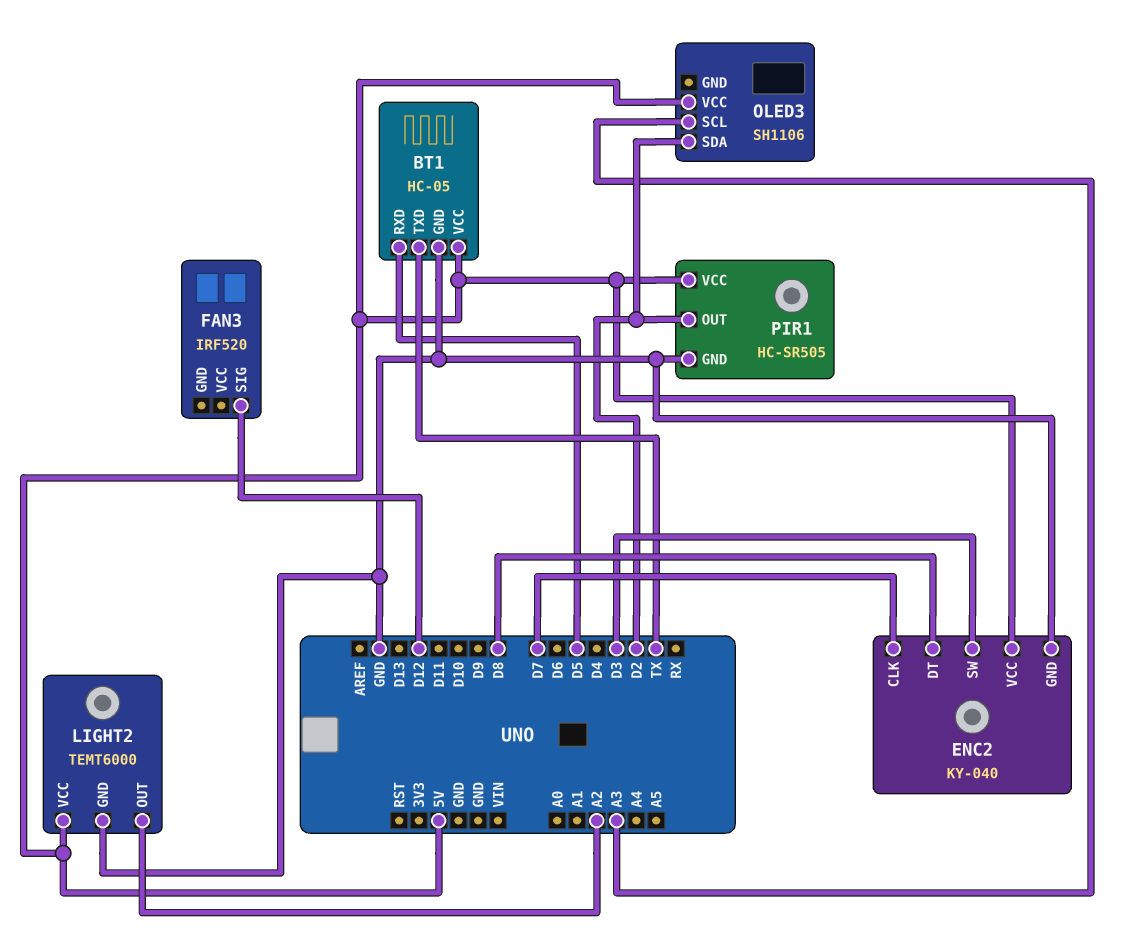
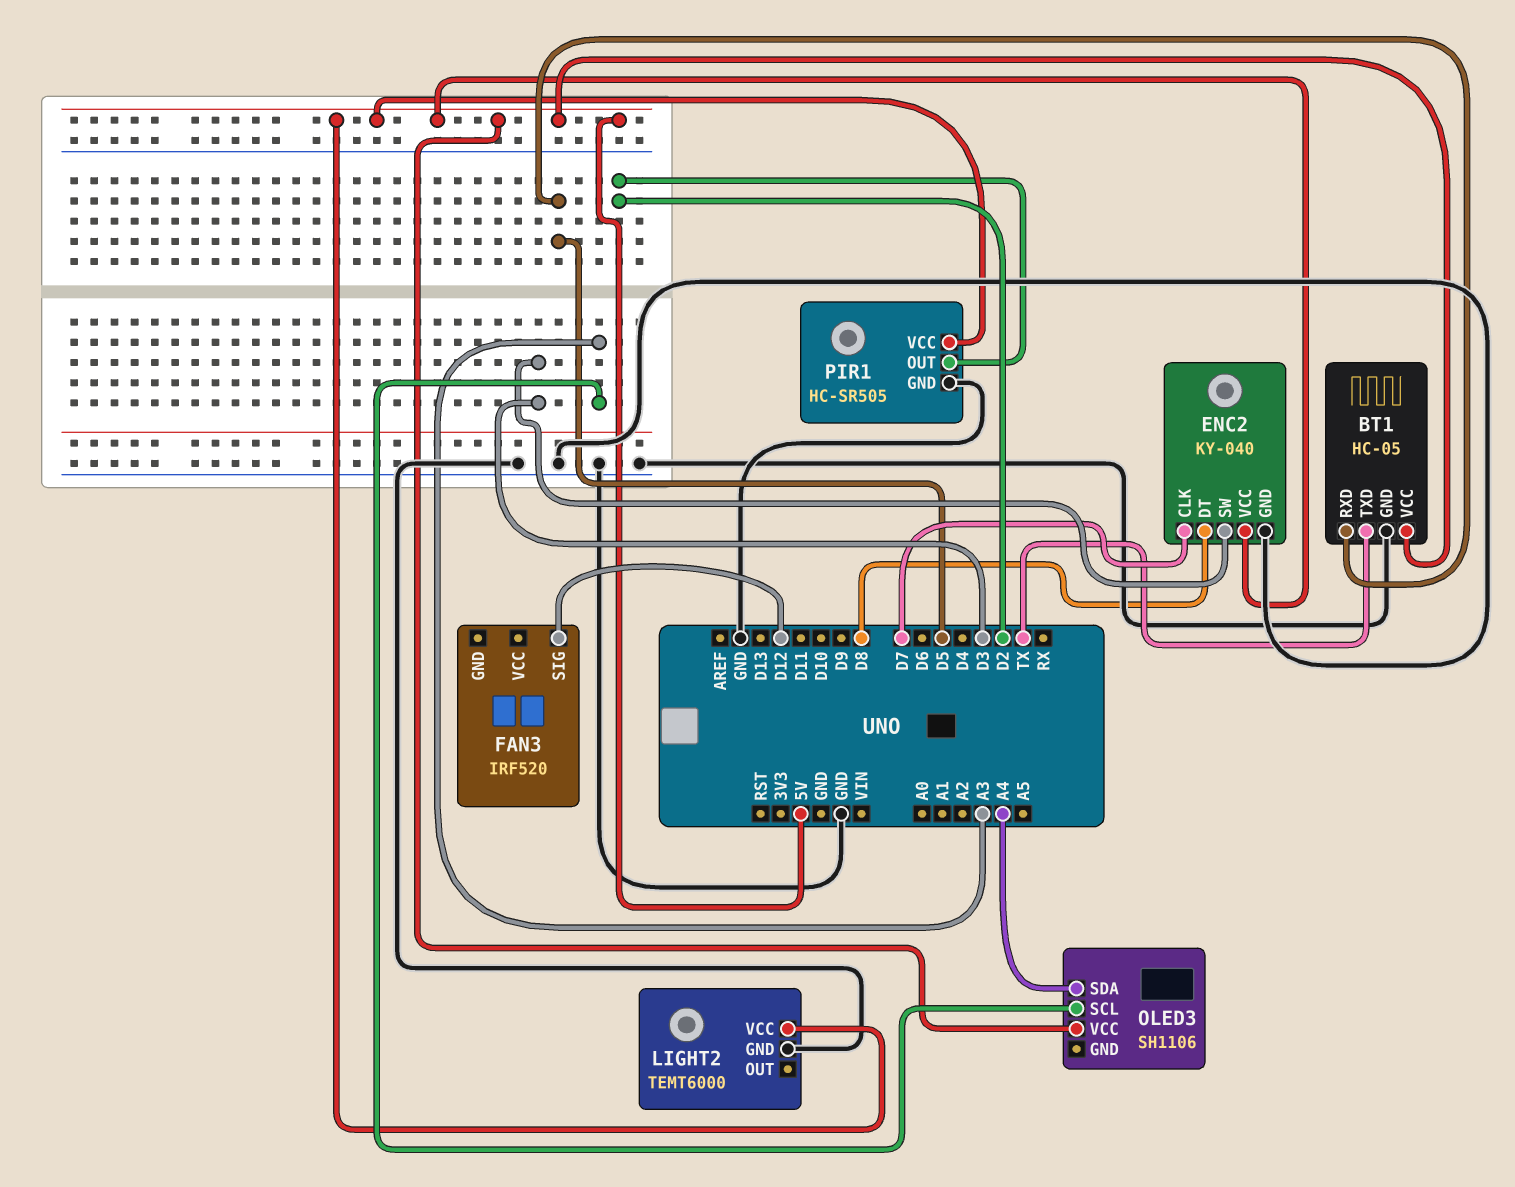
LIGHT2 pin OUT: A2 -> none
OLED3 pin SDA: D2 -> A4

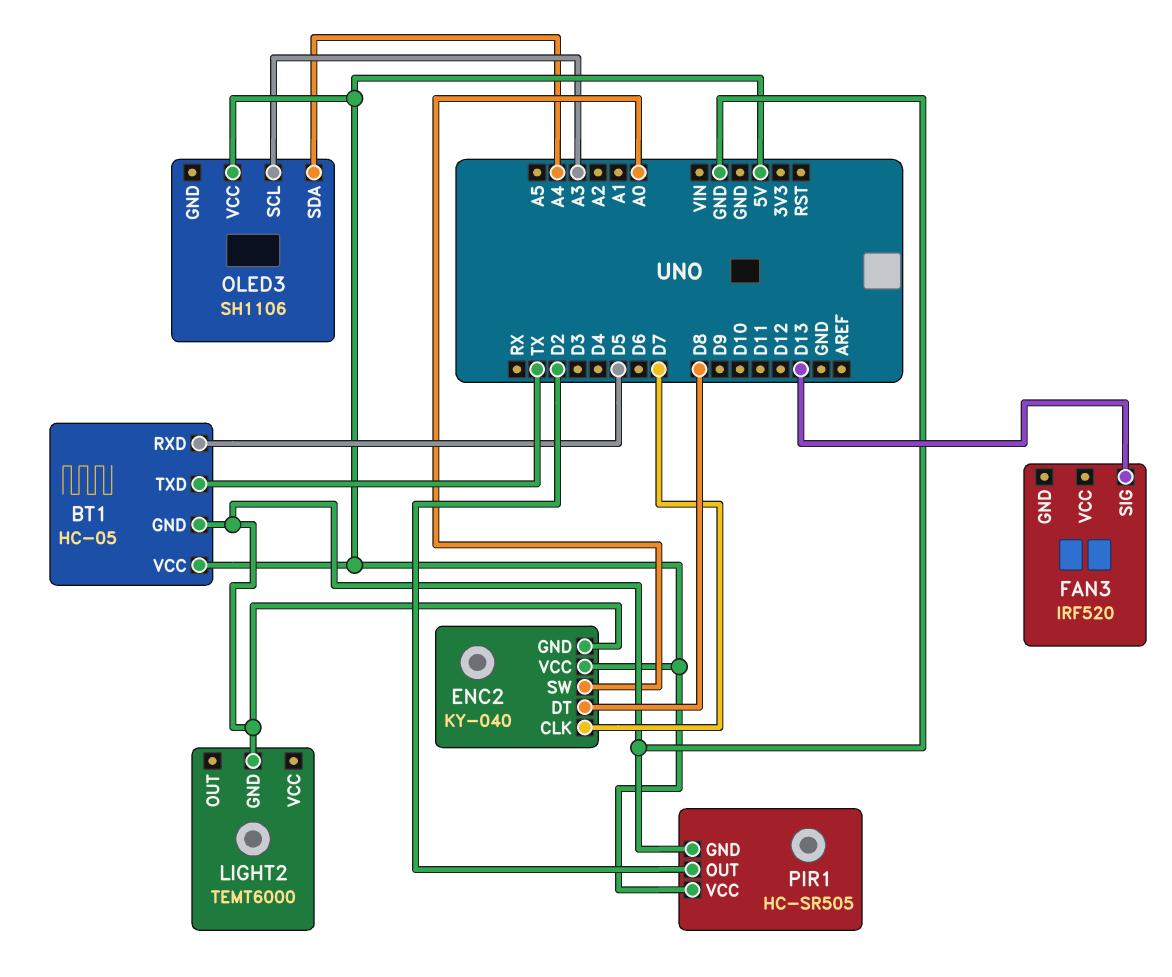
ENC2 pin SW: D3 -> A0
FAN3 pin SIG: D12 -> D13
LIGHT2 pin VCC: 5V -> none

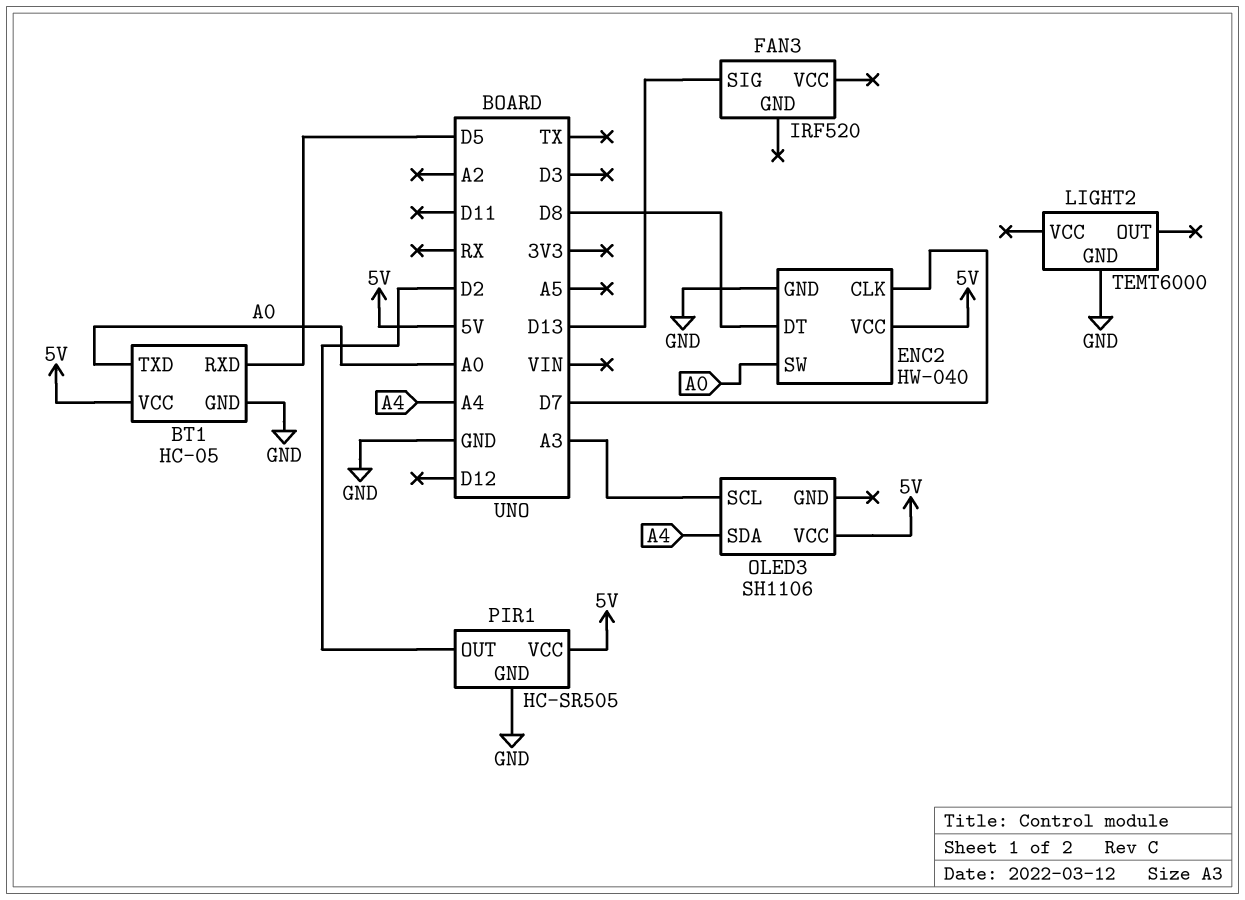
BT1 pin TXD: TX -> A0
ENC2: KY-040 -> HW-040

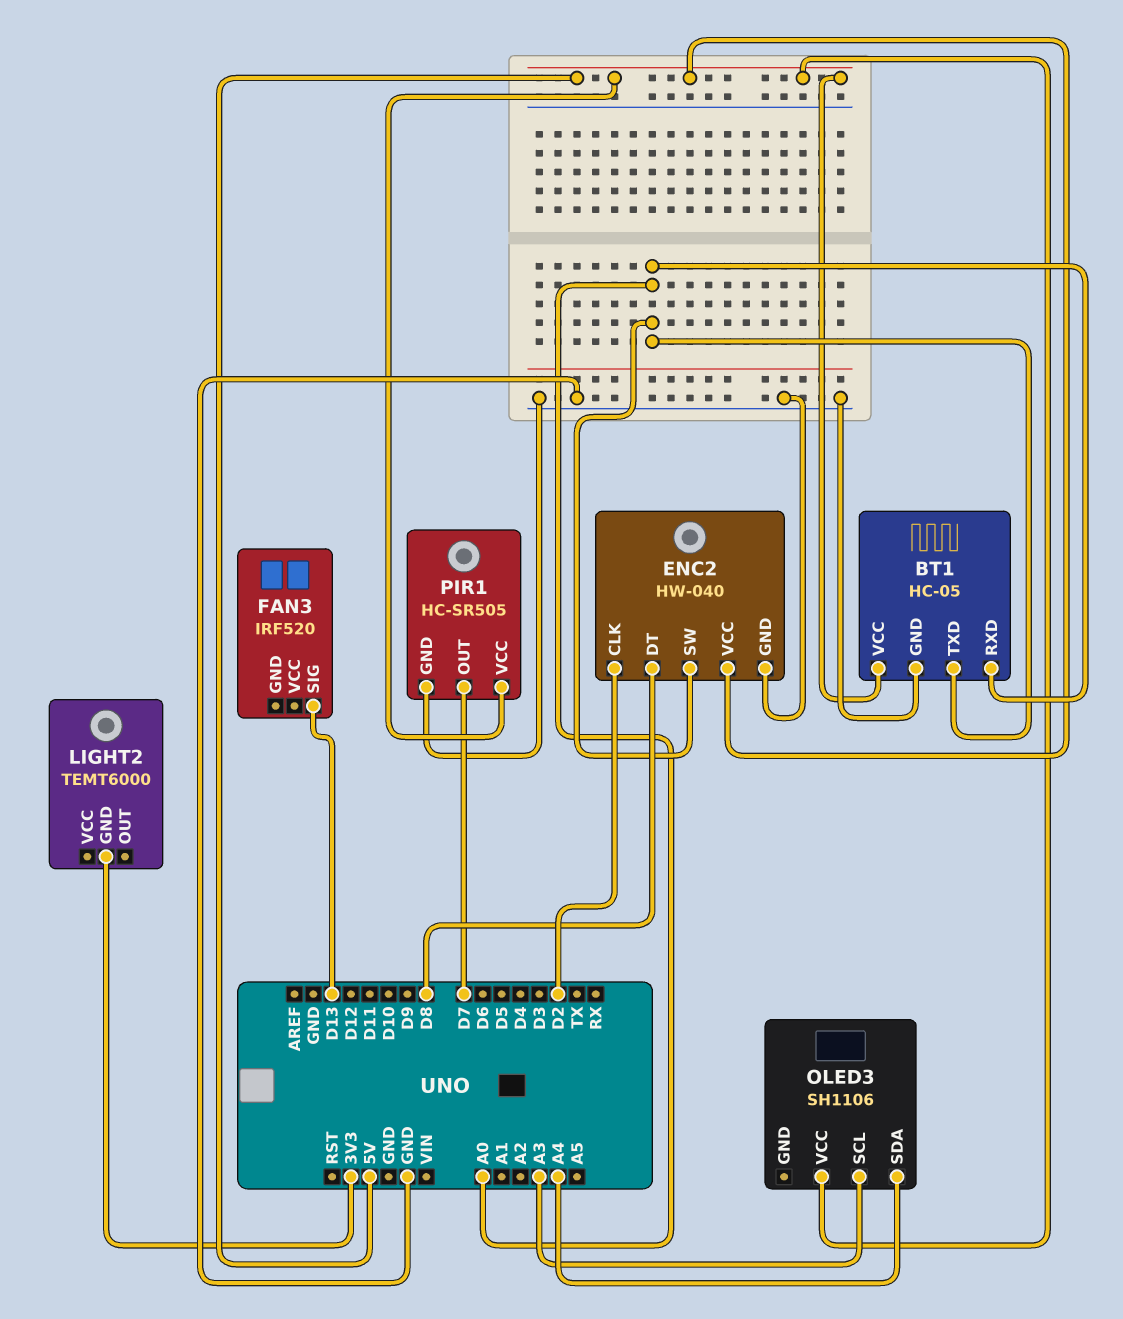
BT1 pin RXD: D5 -> A0
ENC2 pin CLK: D7 -> D2
LIGHT2 pin GND: GND -> 3V3
PIR1 pin OUT: D2 -> D7

